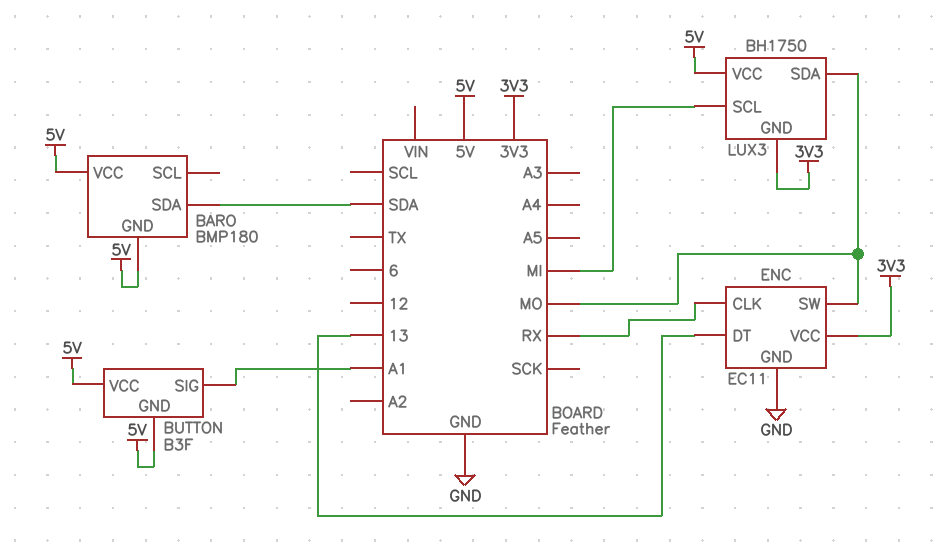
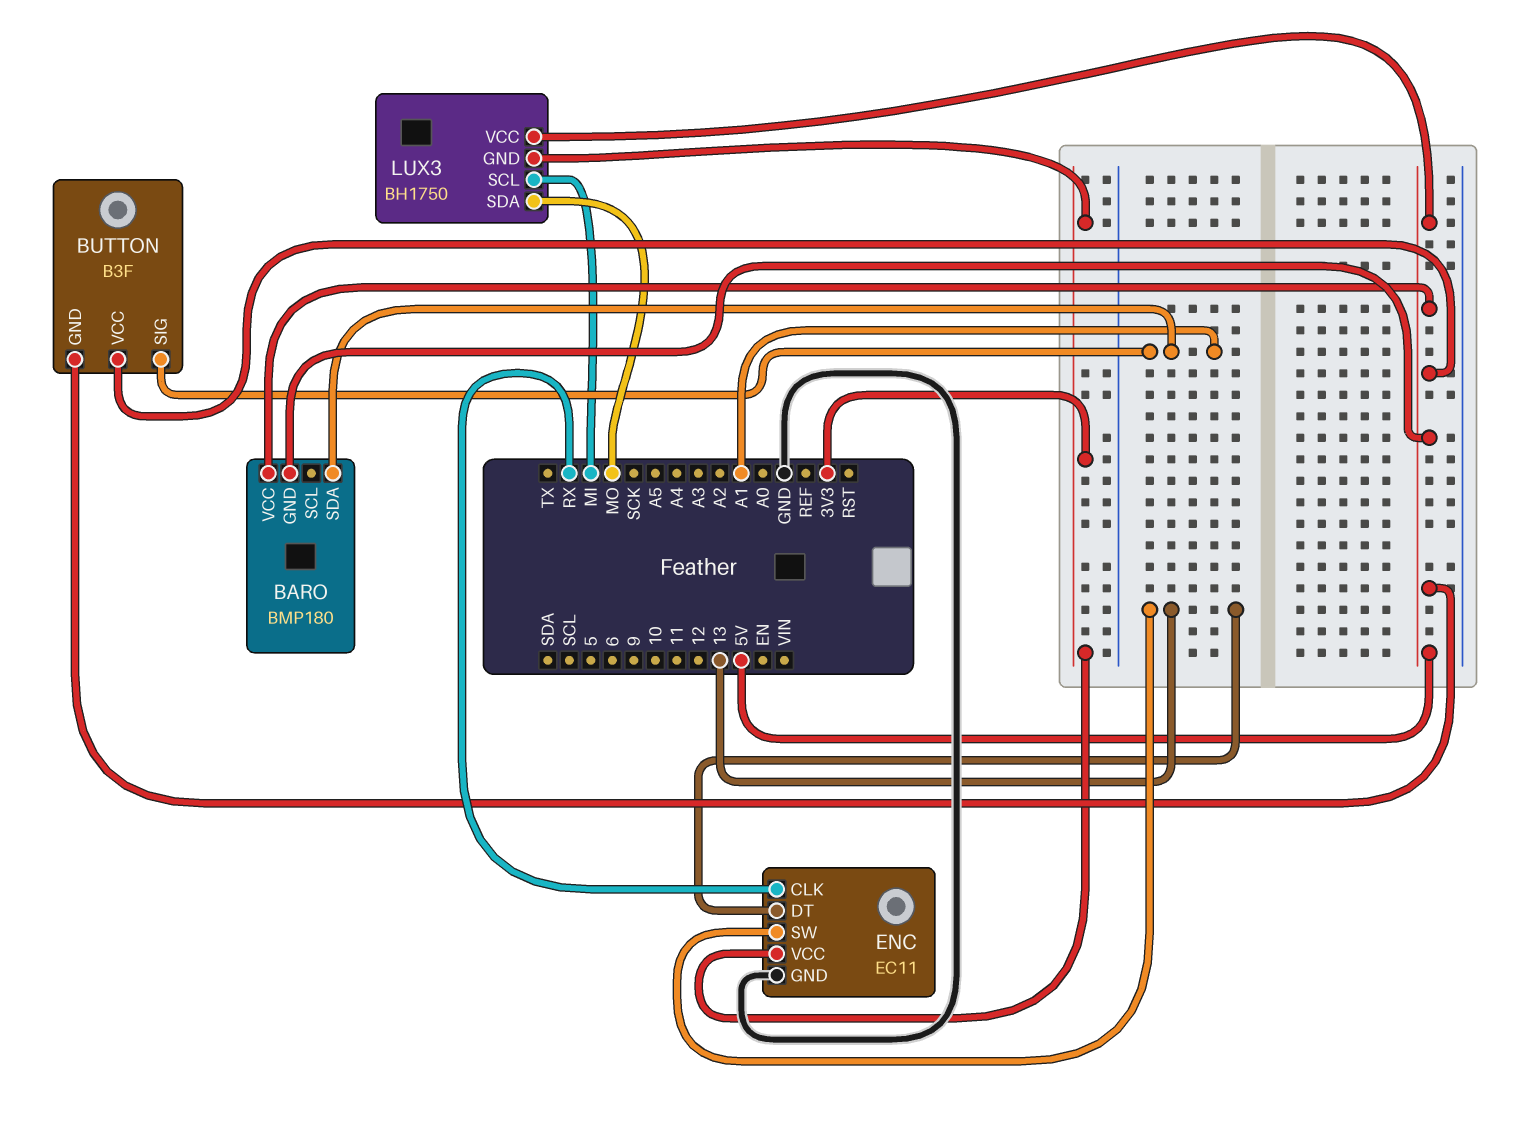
BARO pin SDA: SDA -> A1
ENC pin SW: MO -> 13

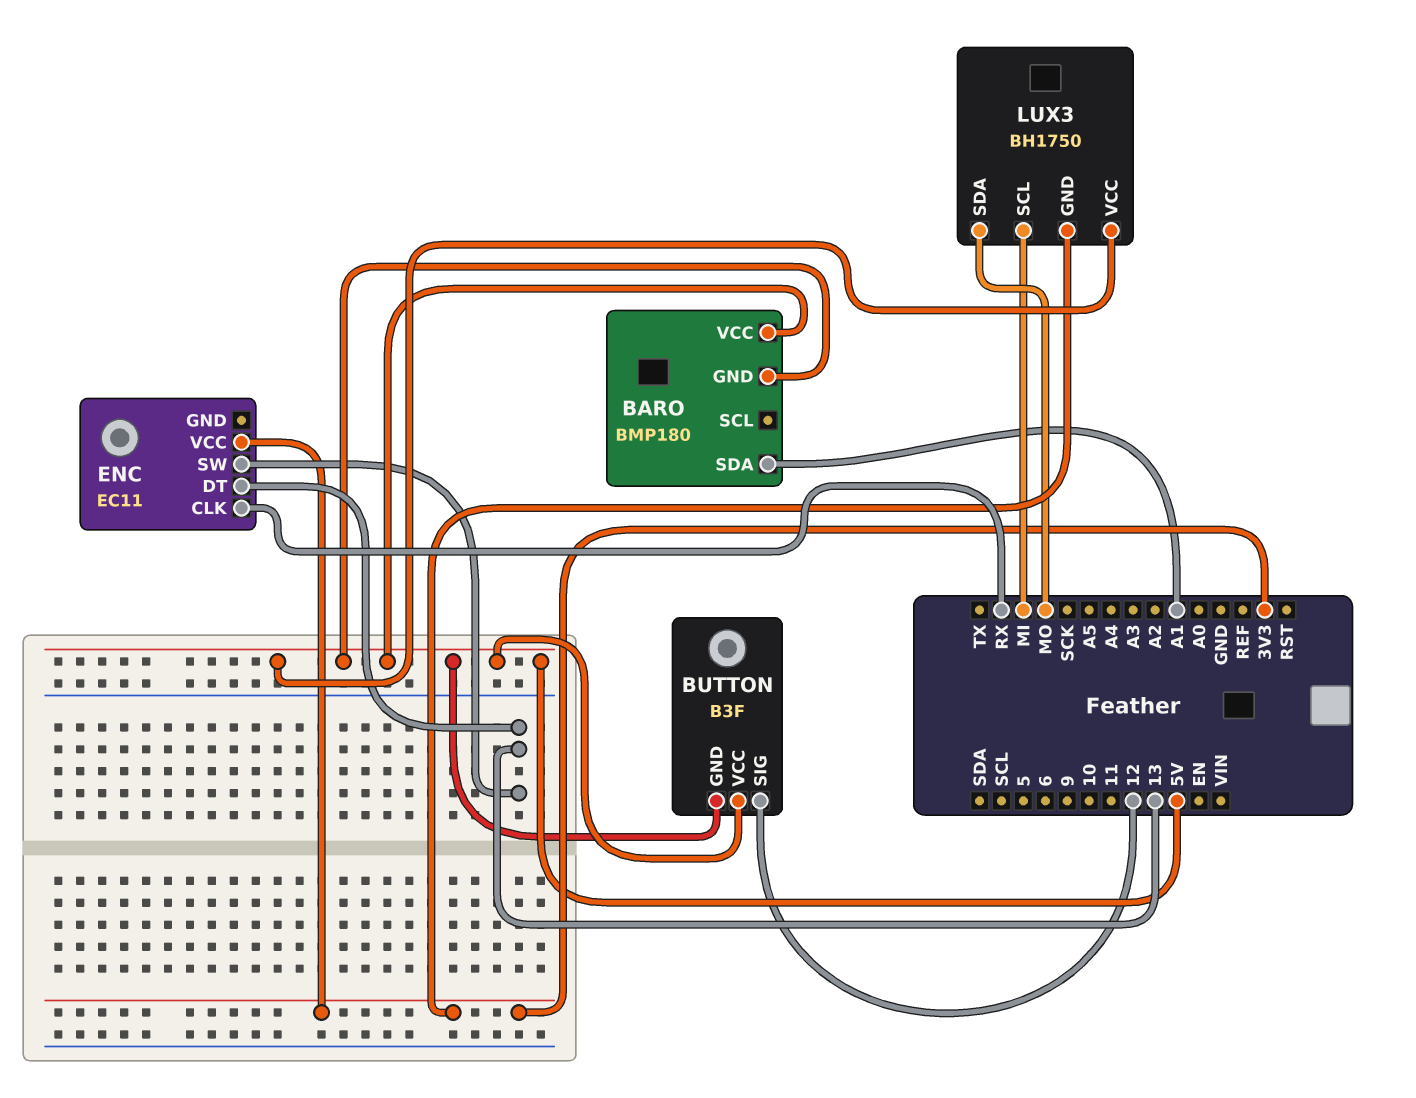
BUTTON pin SIG: A1 -> 12
ENC pin GND: GND -> none

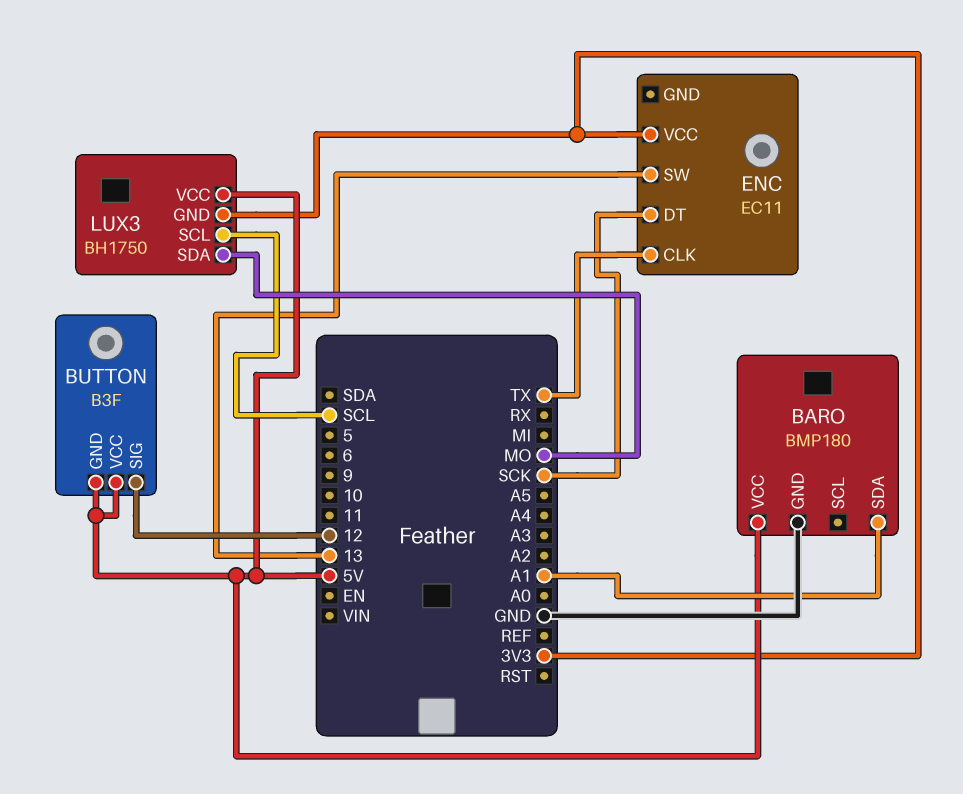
BARO pin GND: 5V -> GND
ENC pin CLK: RX -> TX
ENC pin DT: 13 -> SCK
LUX3 pin SCL: MI -> SCL

